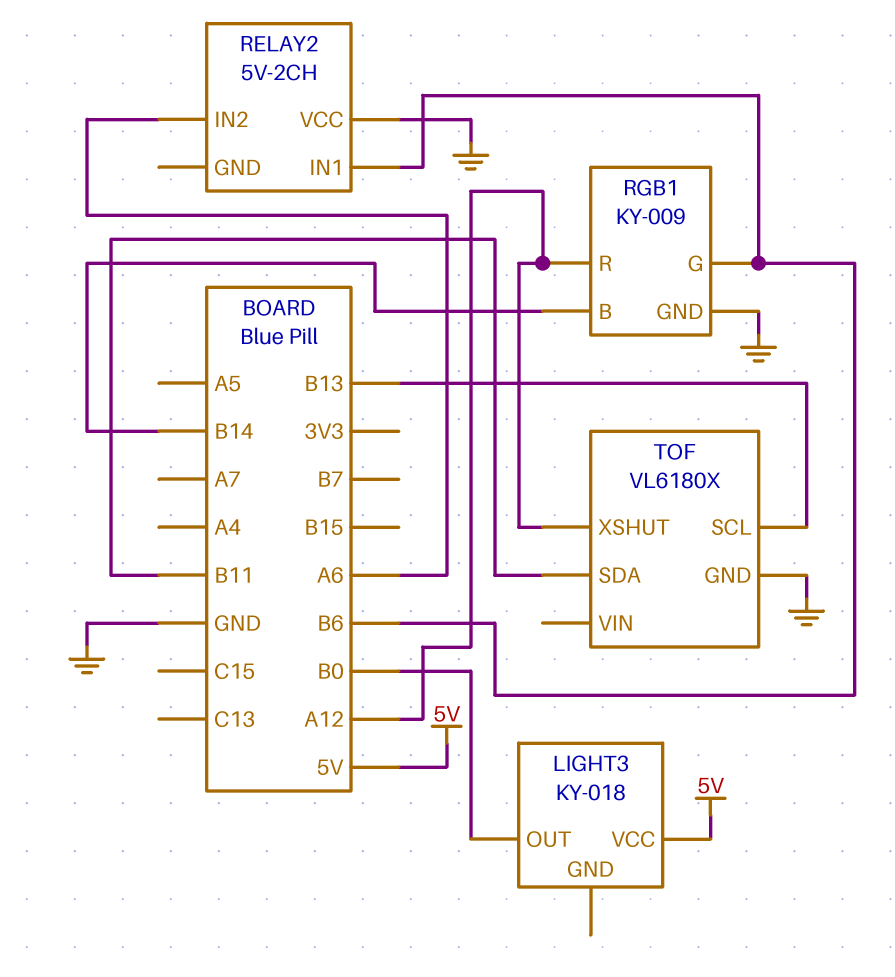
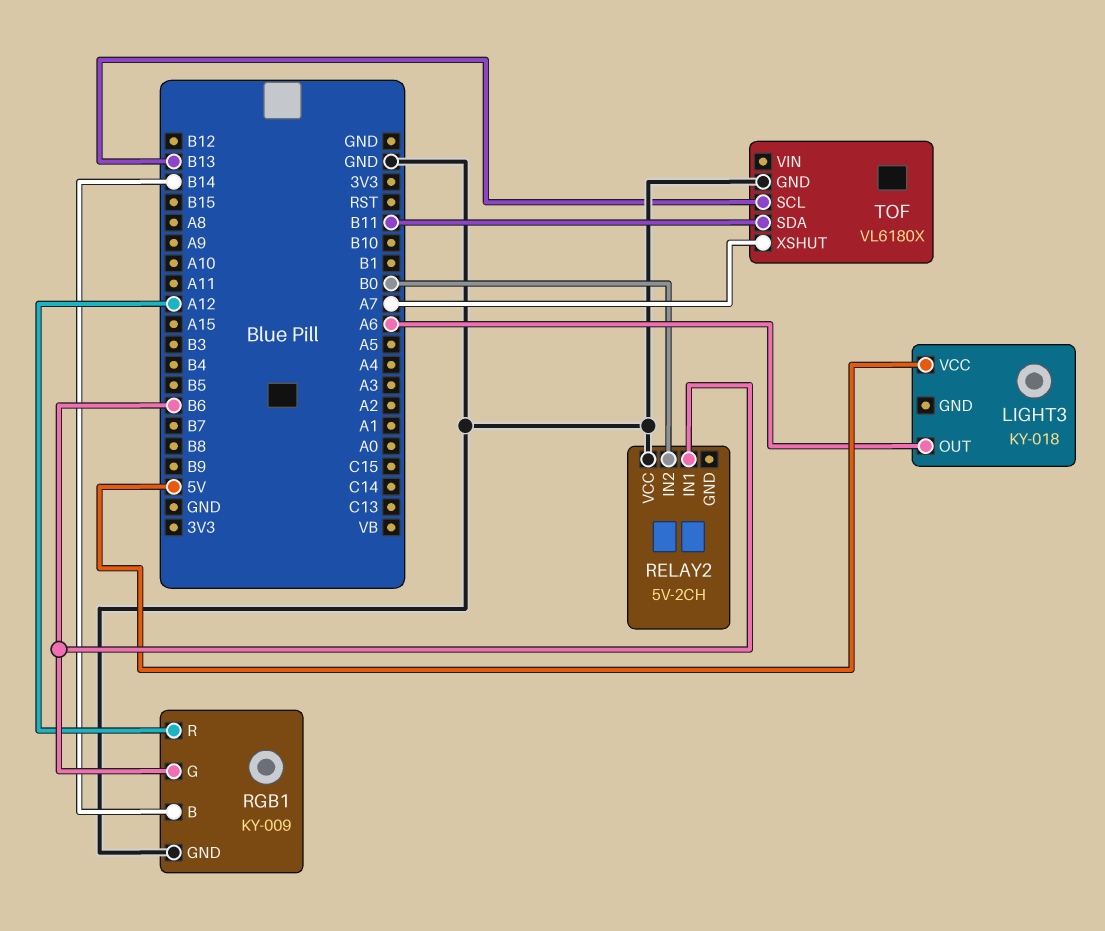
LIGHT3 pin OUT: B0 -> A6
RELAY2 pin IN2: A6 -> B0
TOF pin XSHUT: A12 -> A7

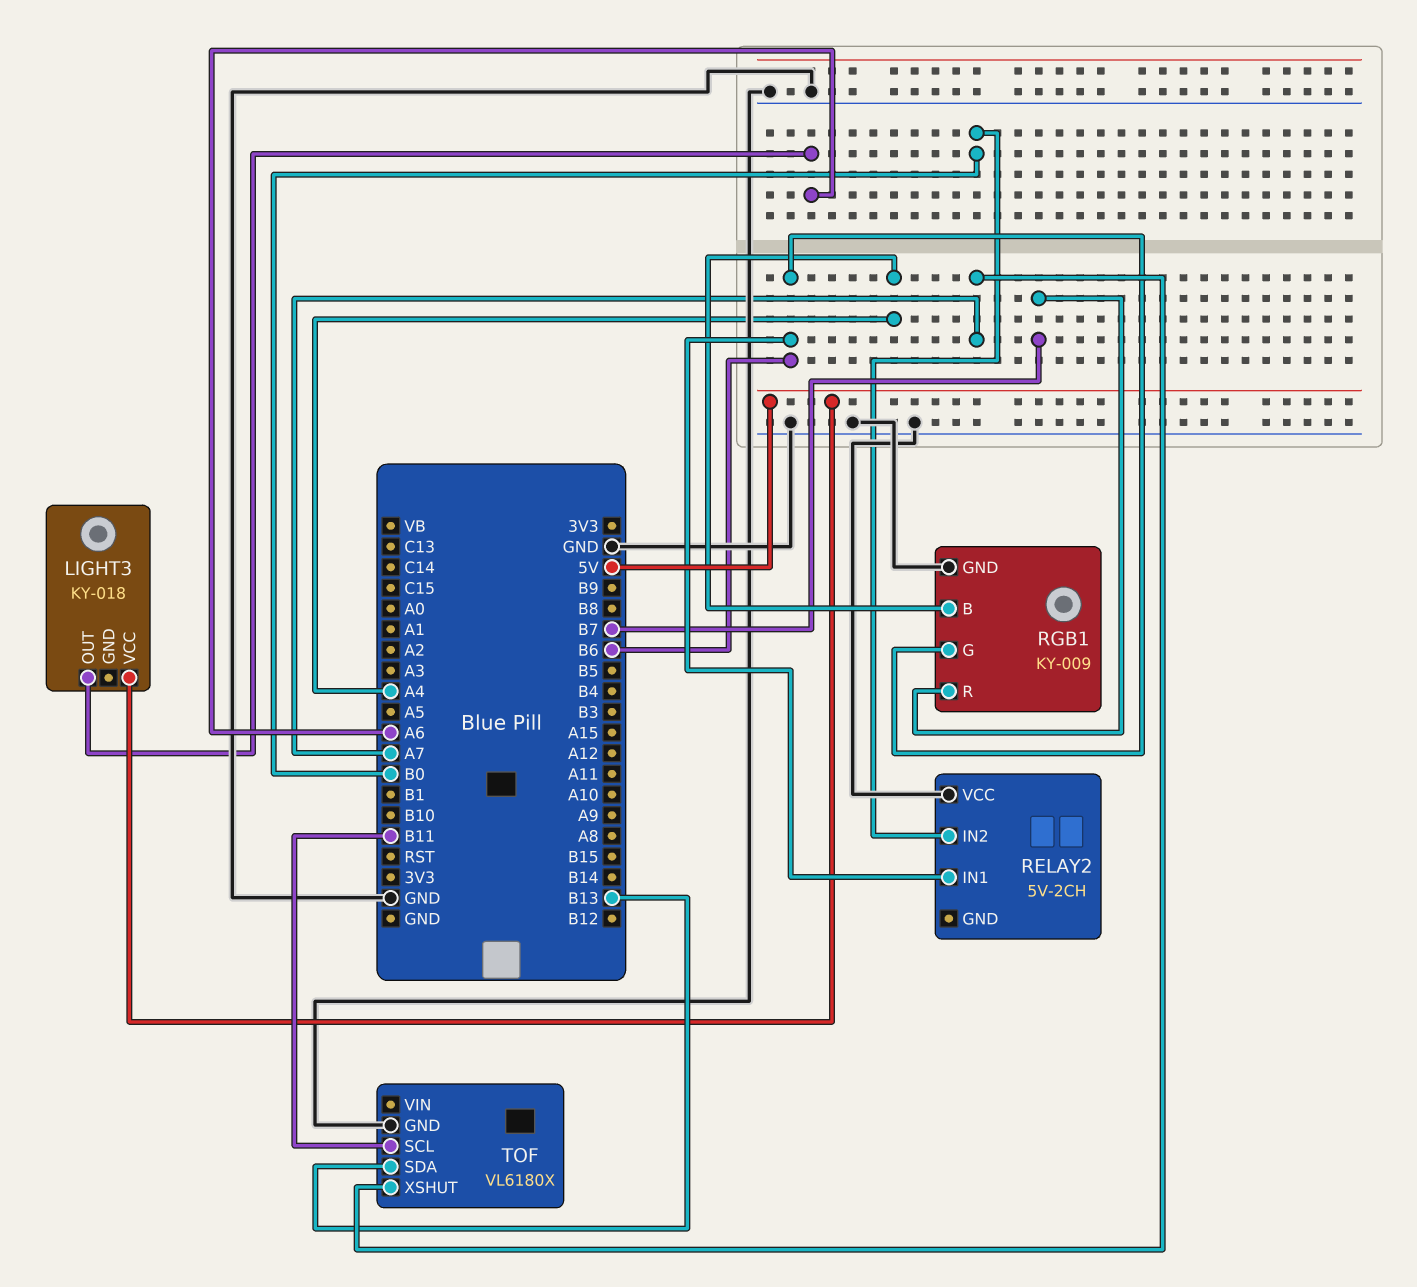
RGB1 pin B: B14 -> A4
RGB1 pin R: A12 -> B7
TOF pin SCL: B13 -> B11
TOF pin SDA: B11 -> B13

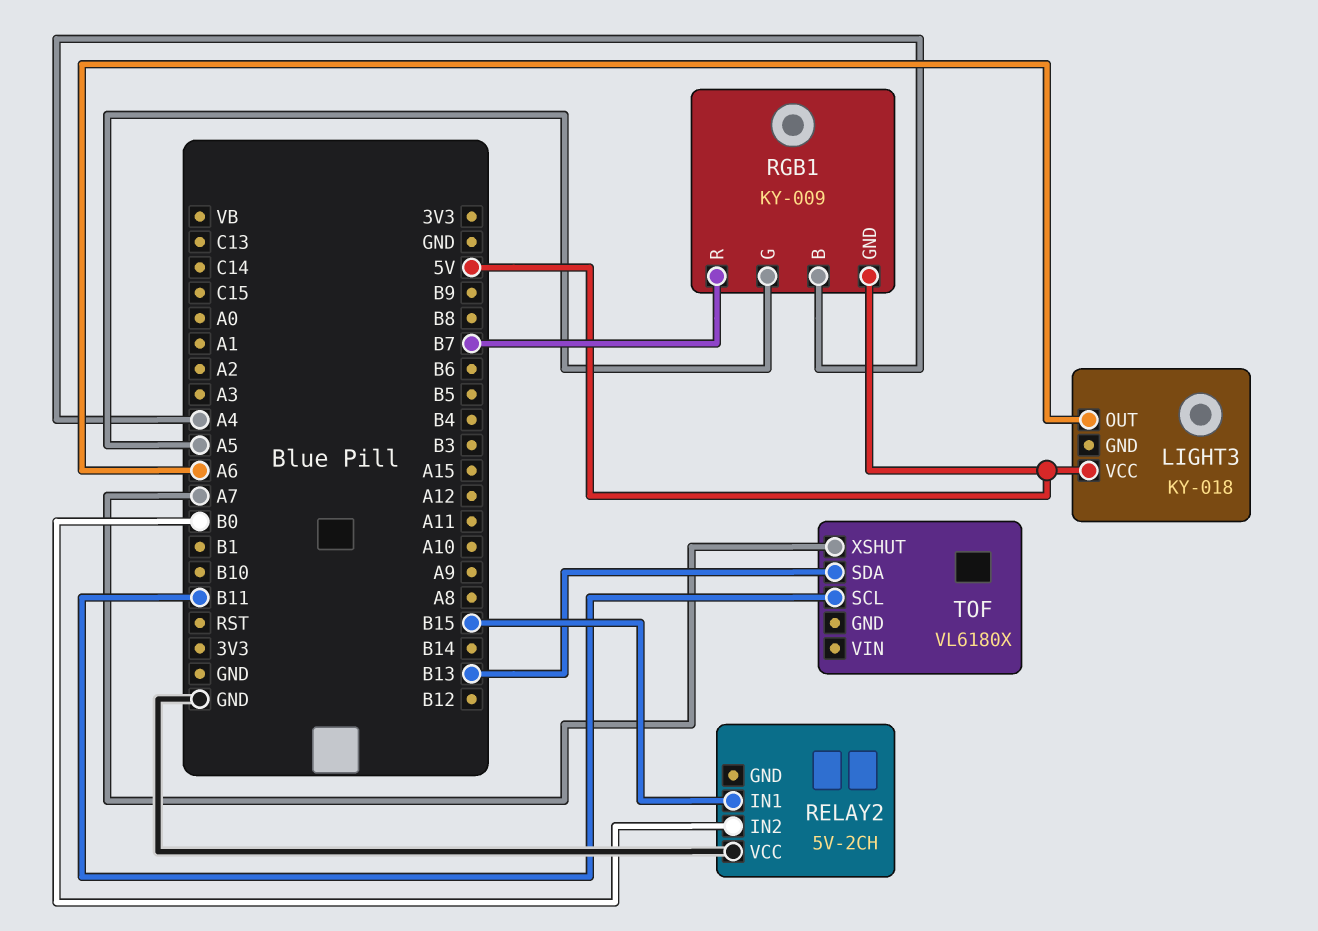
RELAY2 pin IN1: B6 -> B15
RGB1 pin G: B6 -> A5
RGB1 pin GND: GND -> 5V
TOF pin GND: GND -> none

